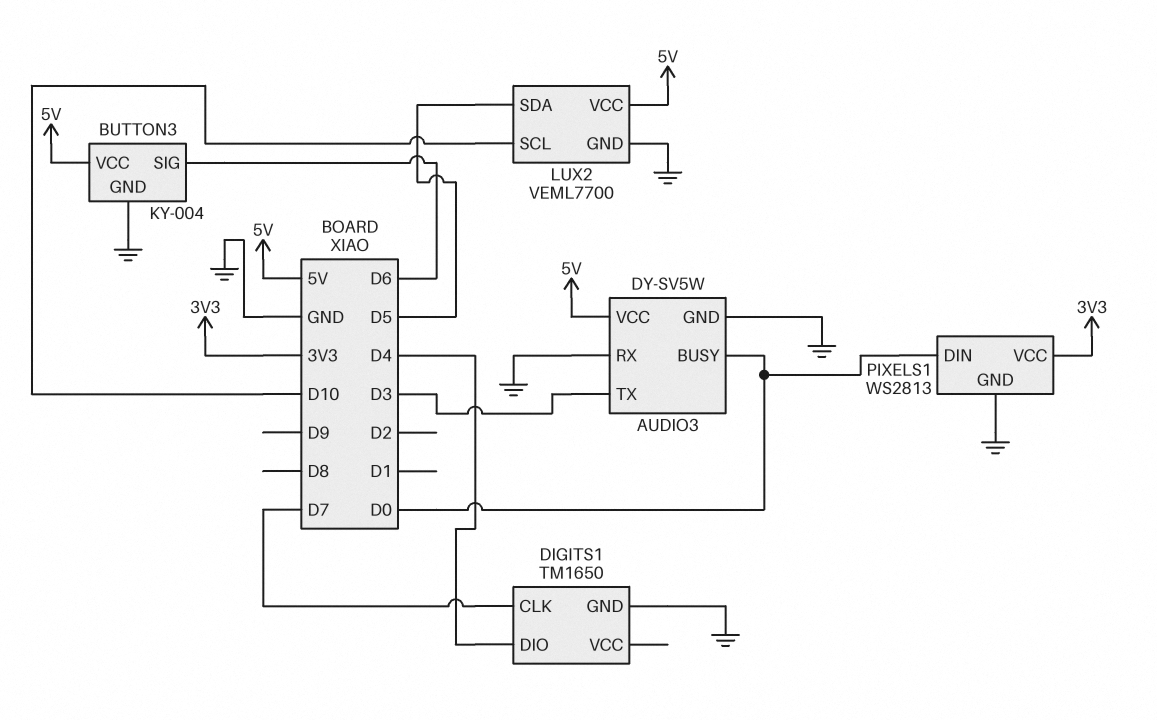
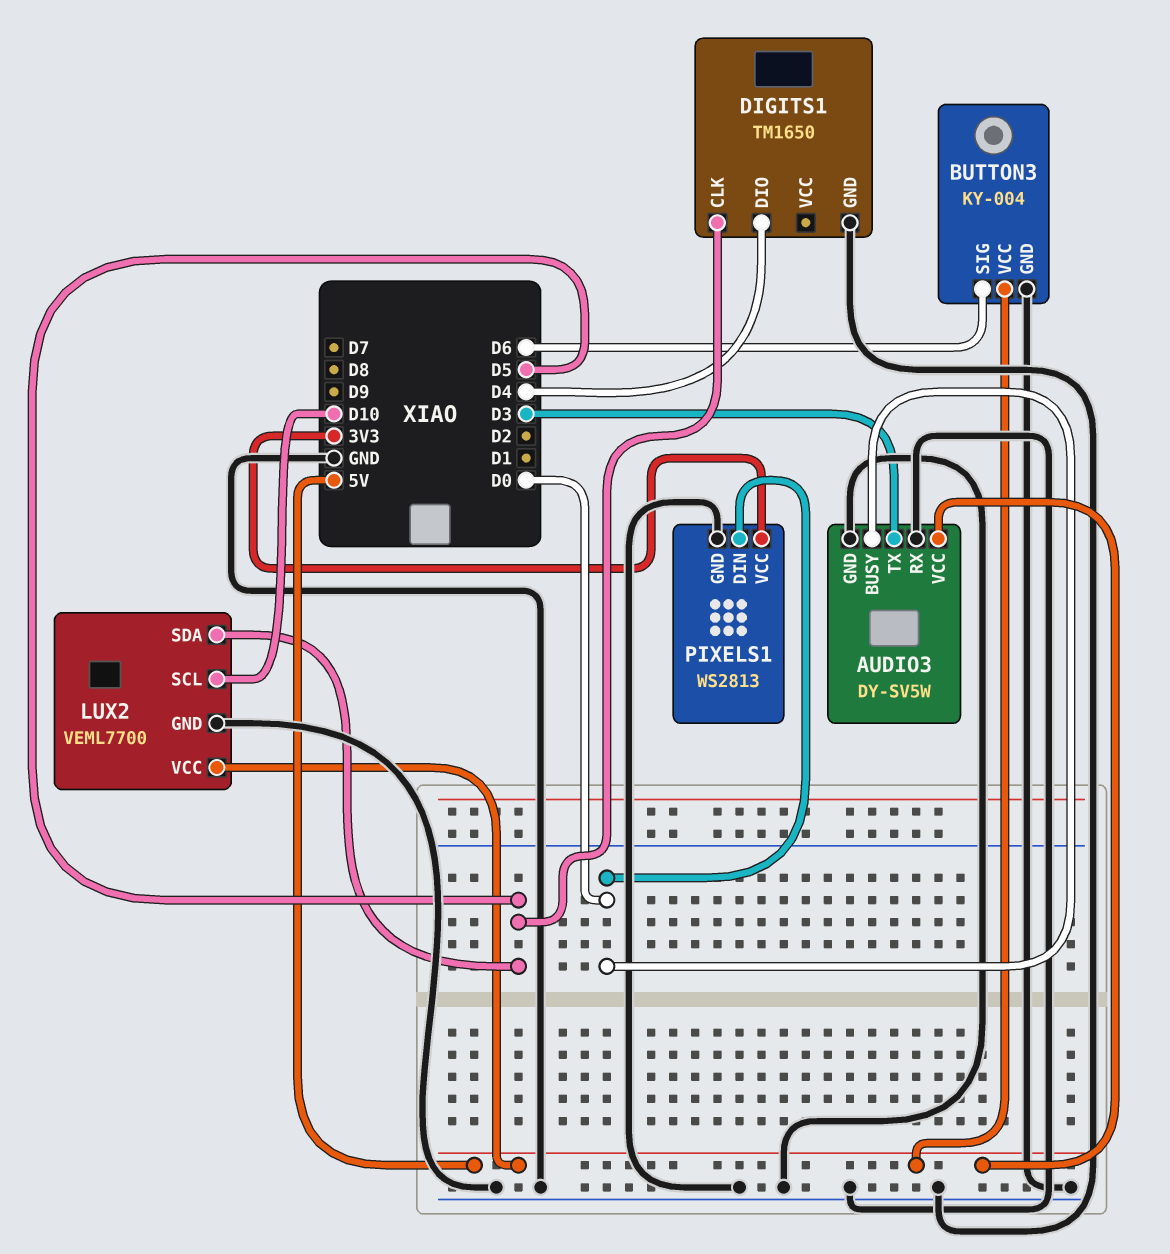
DIGITS1 pin CLK: D7 -> D5

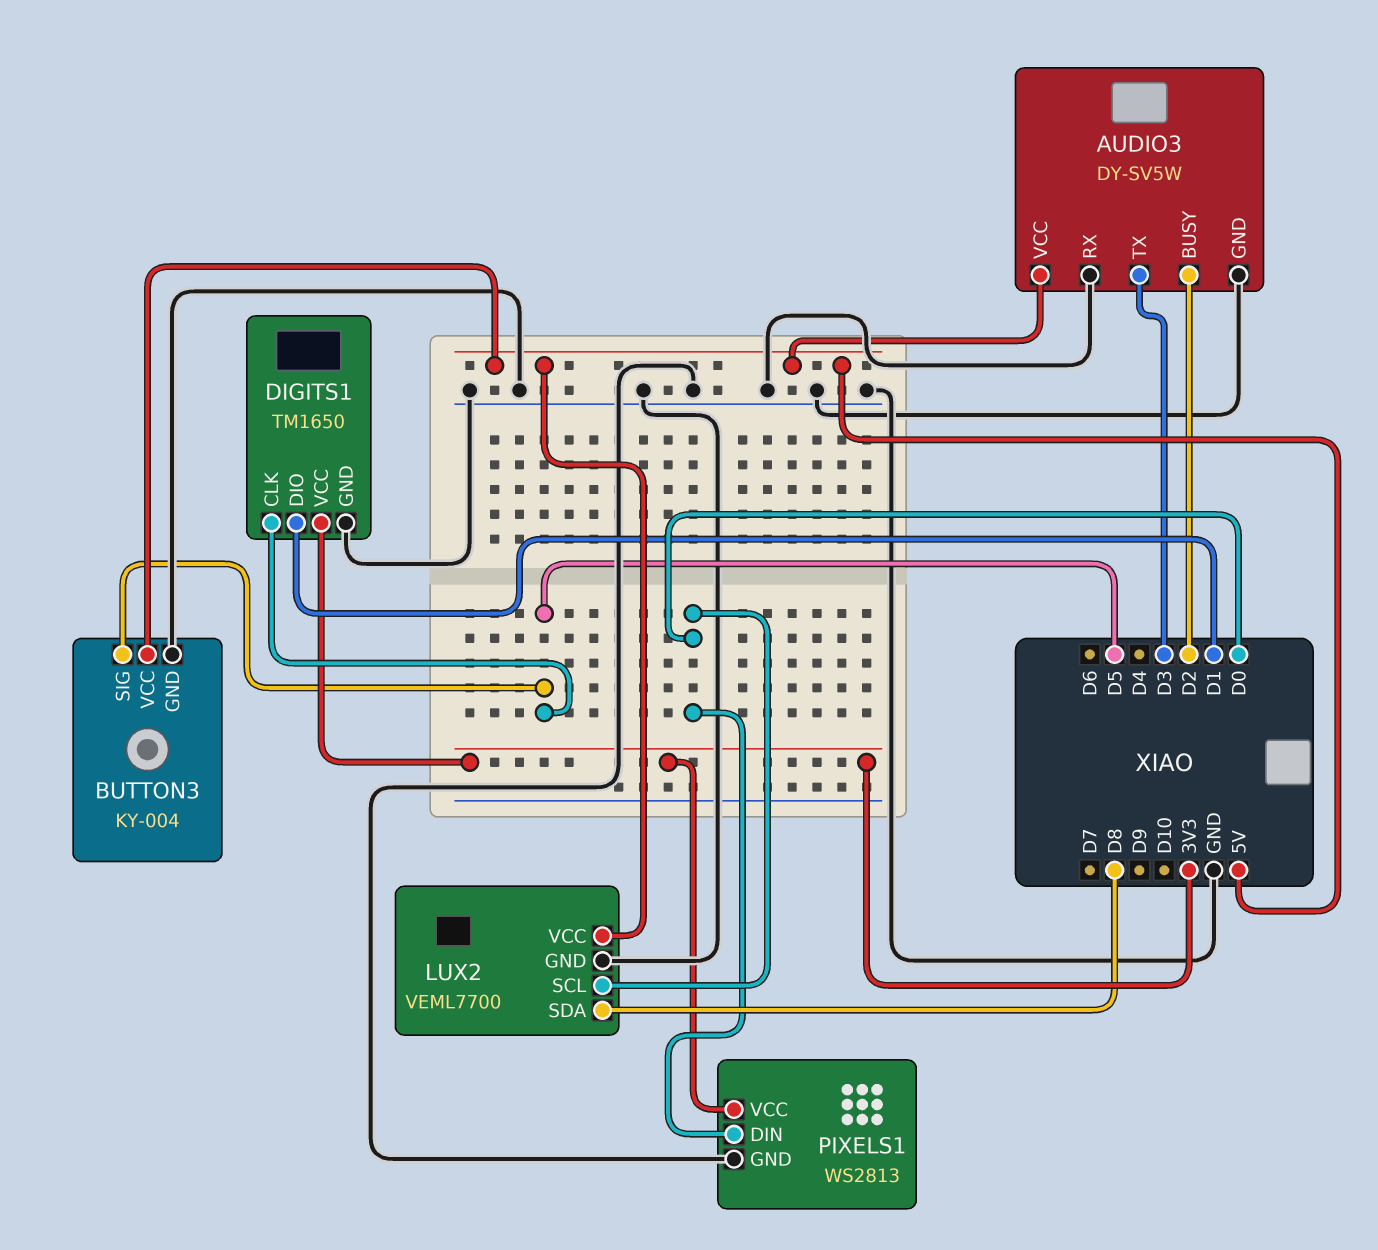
AUDIO3 pin BUSY: D0 -> D2
BUTTON3 pin SIG: D6 -> D5
DIGITS1 pin DIO: D4 -> D1
DIGITS1 pin VCC: none -> 3V3
LUX2 pin SCL: D10 -> D0
LUX2 pin SDA: D5 -> D8

